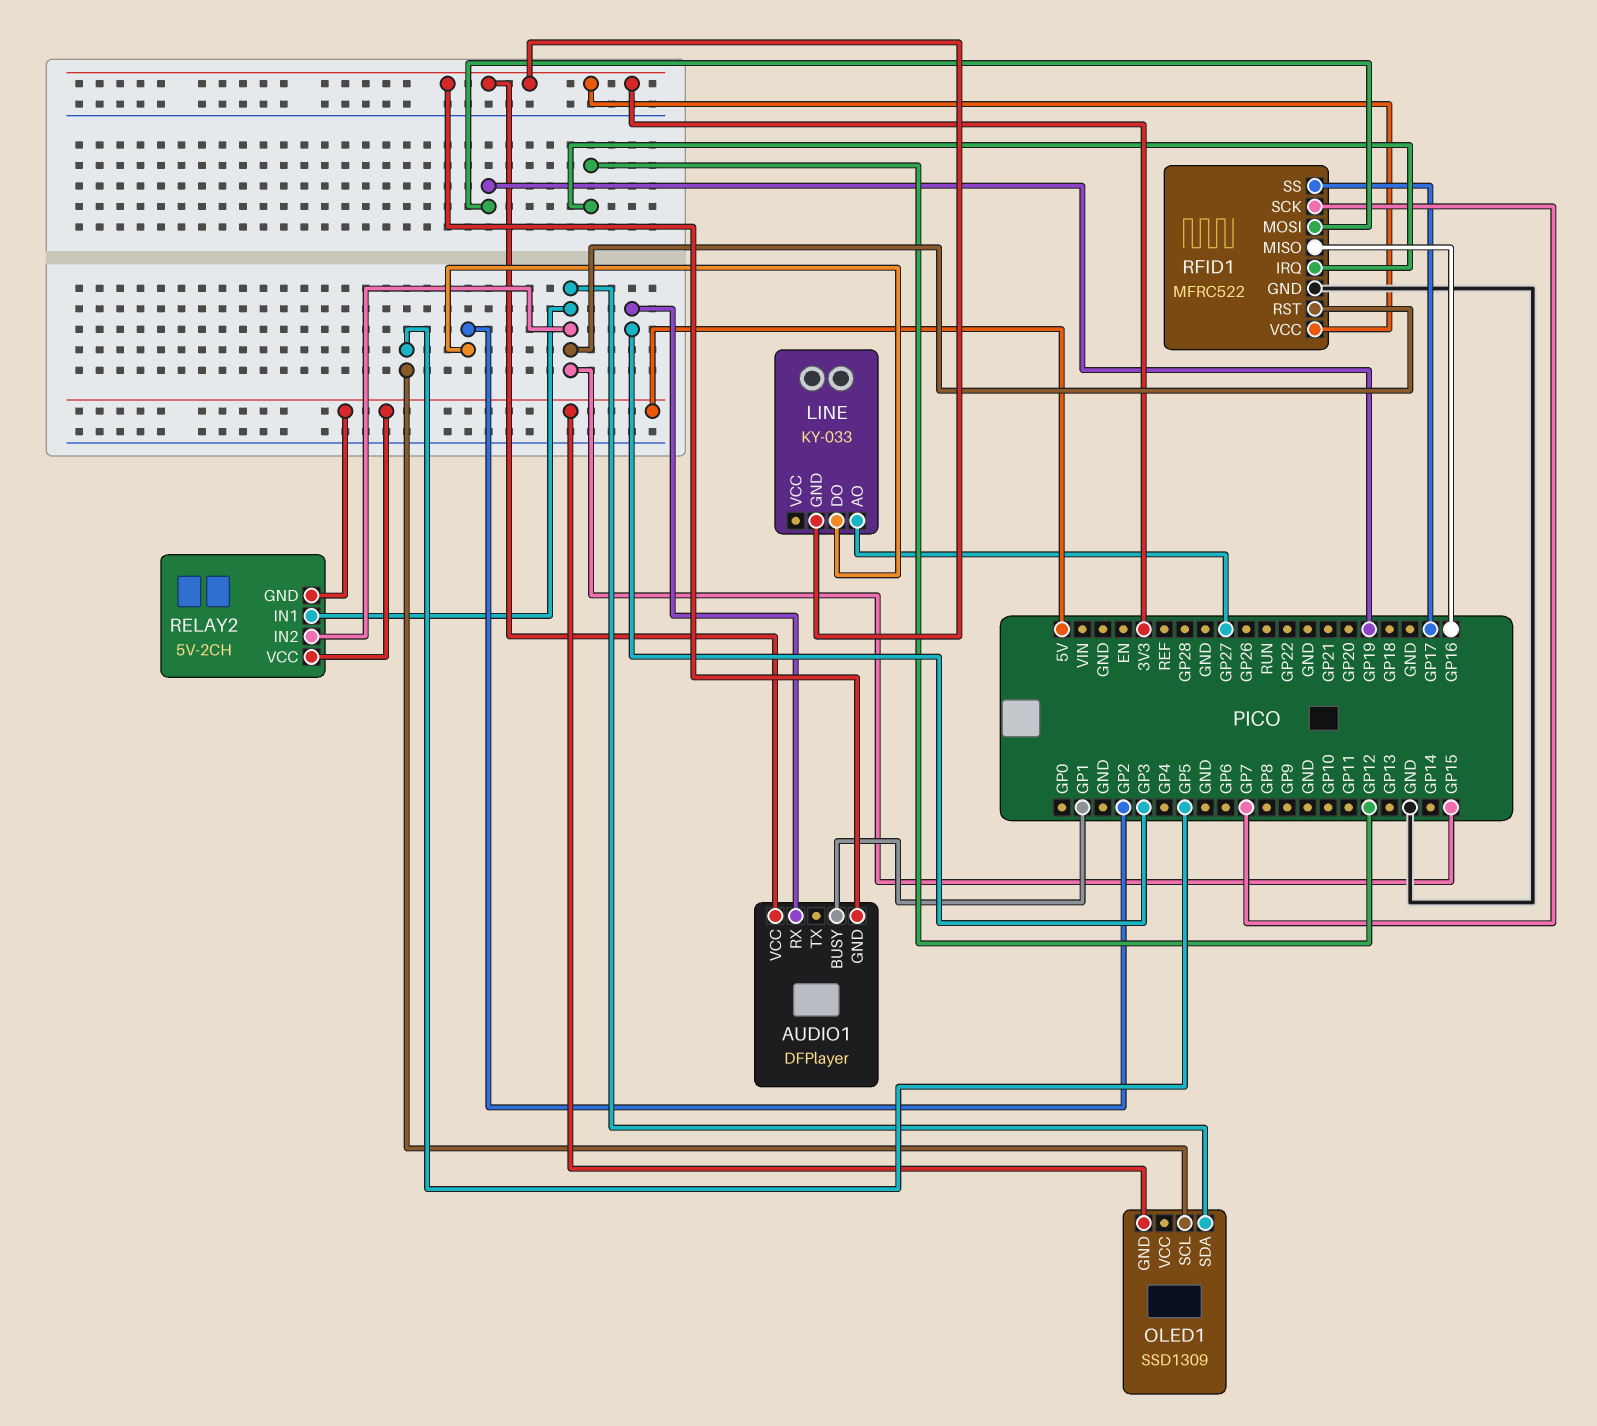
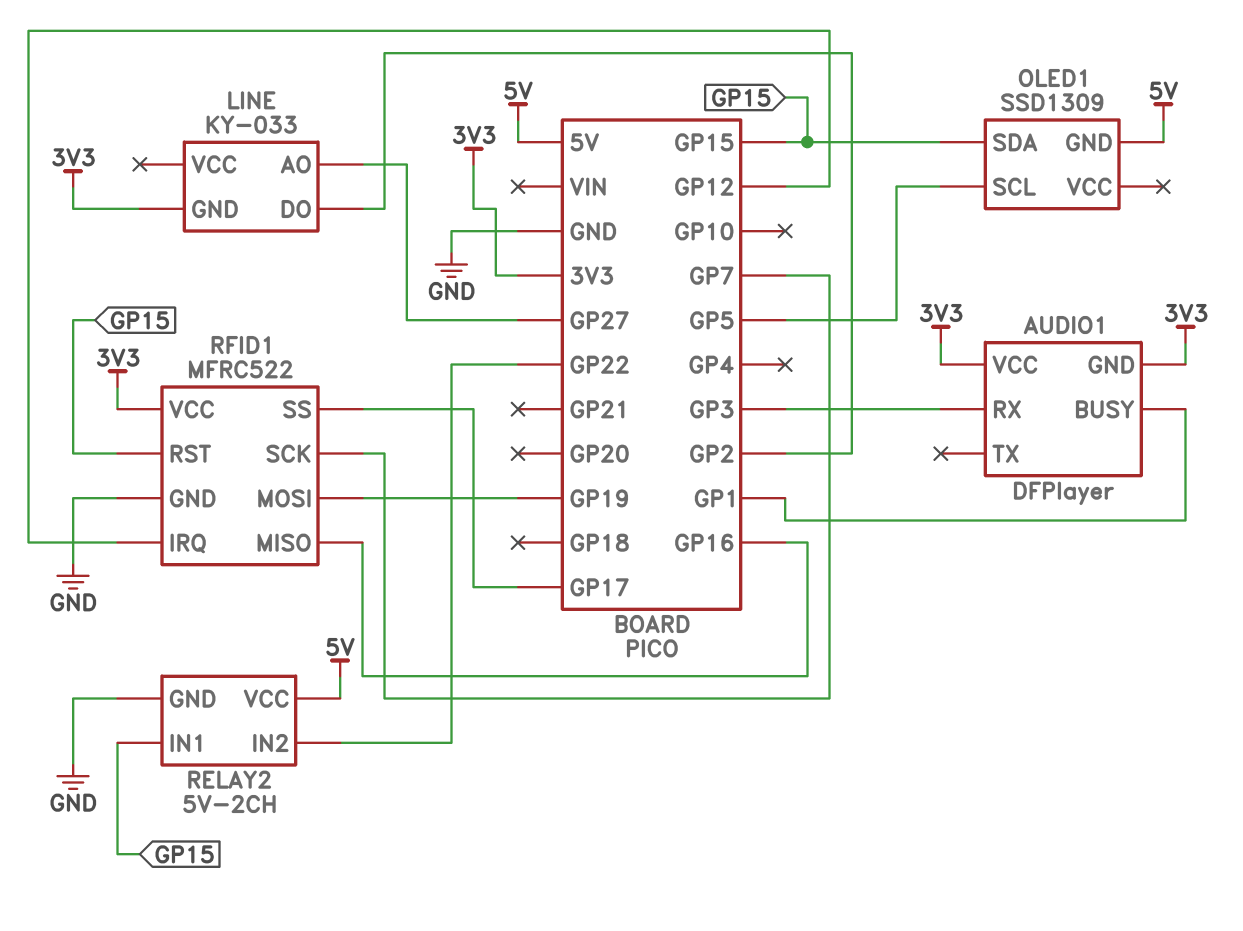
RELAY2 pin GND: 5V -> GND
RELAY2 pin IN2: GP15 -> GP22

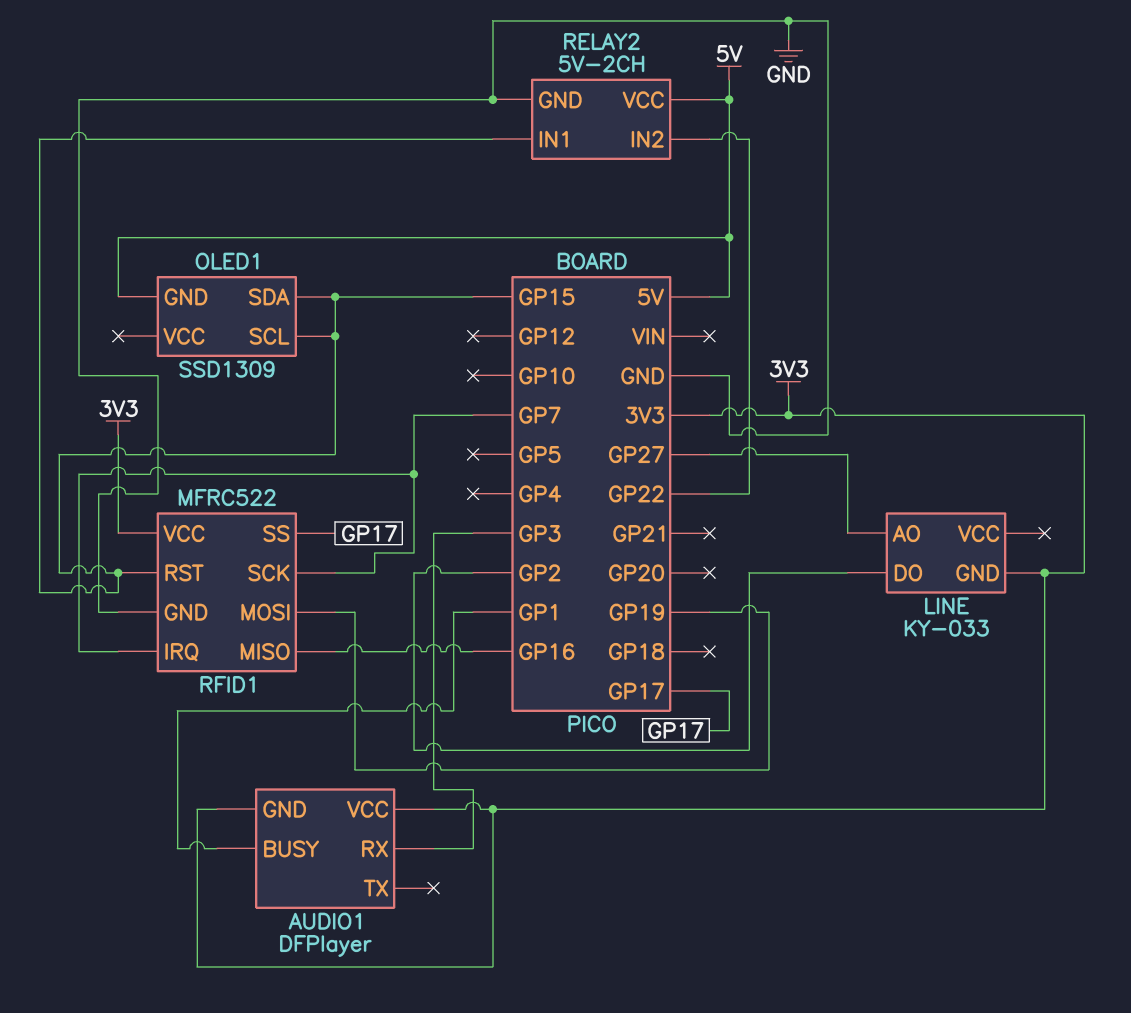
OLED1 pin SCL: GP5 -> GP15
RFID1 pin IRQ: GP12 -> GP7

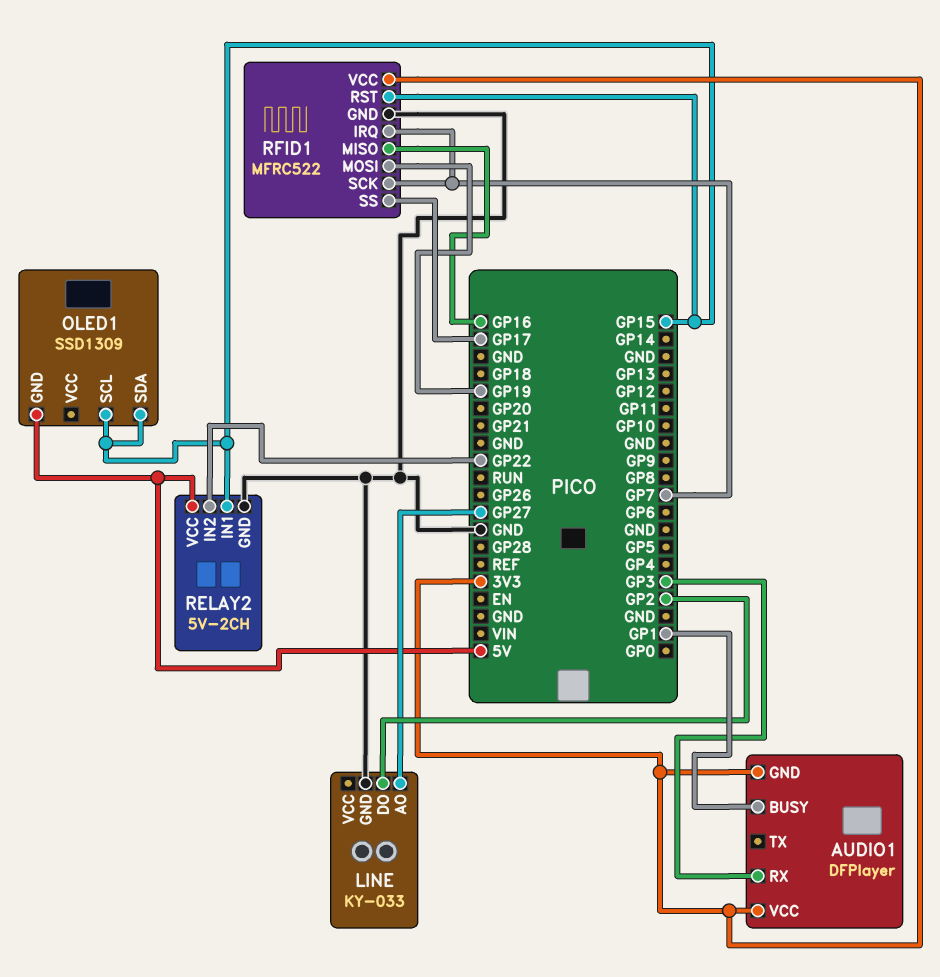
LINE pin GND: 3V3 -> GND

